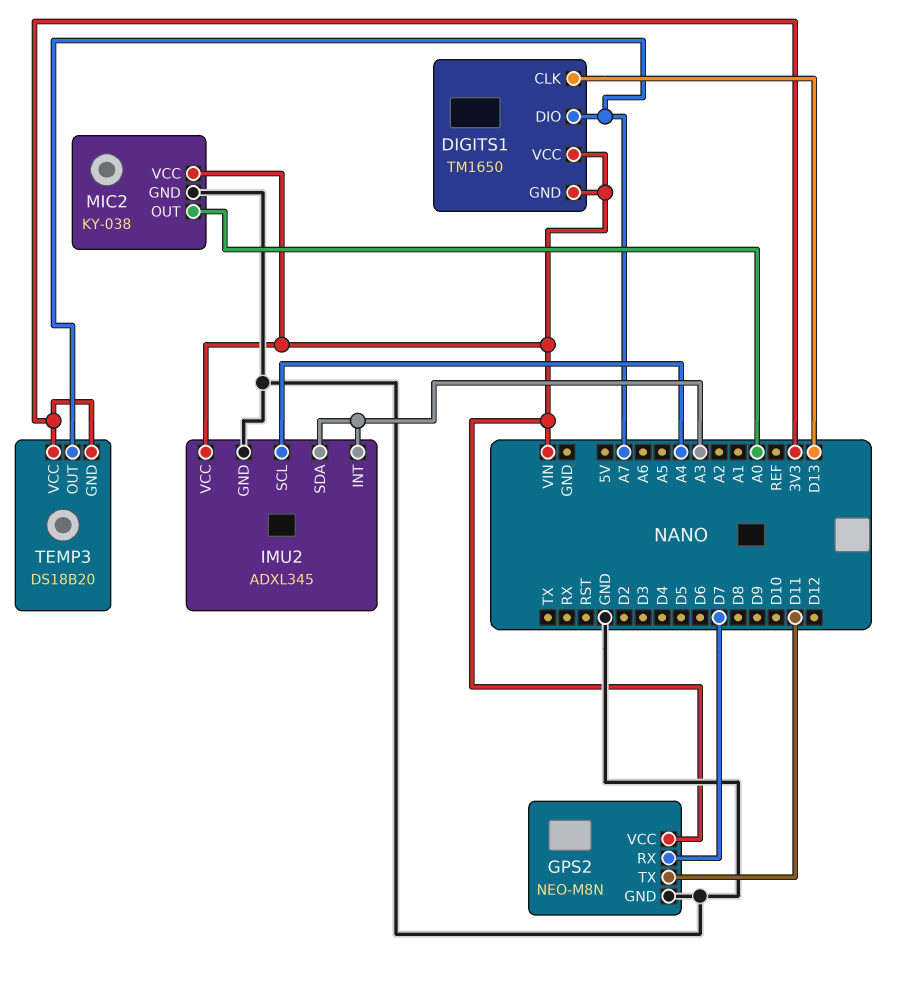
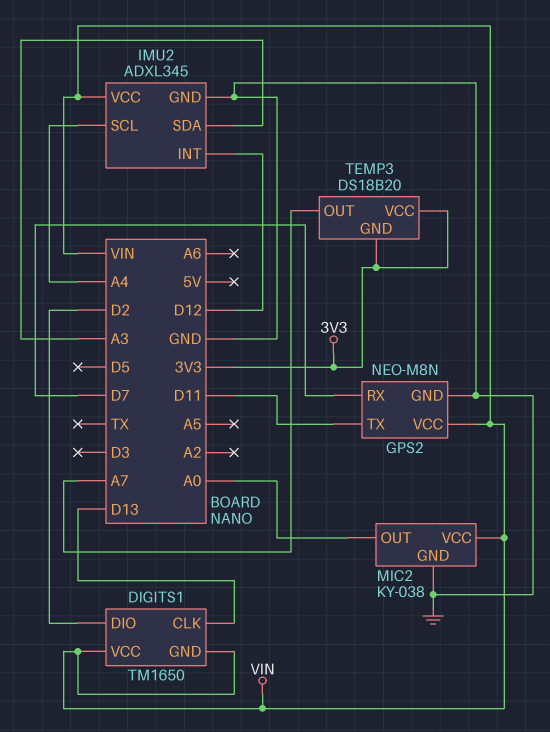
DIGITS1 pin DIO: A7 -> D2
IMU2 pin INT: A3 -> D12

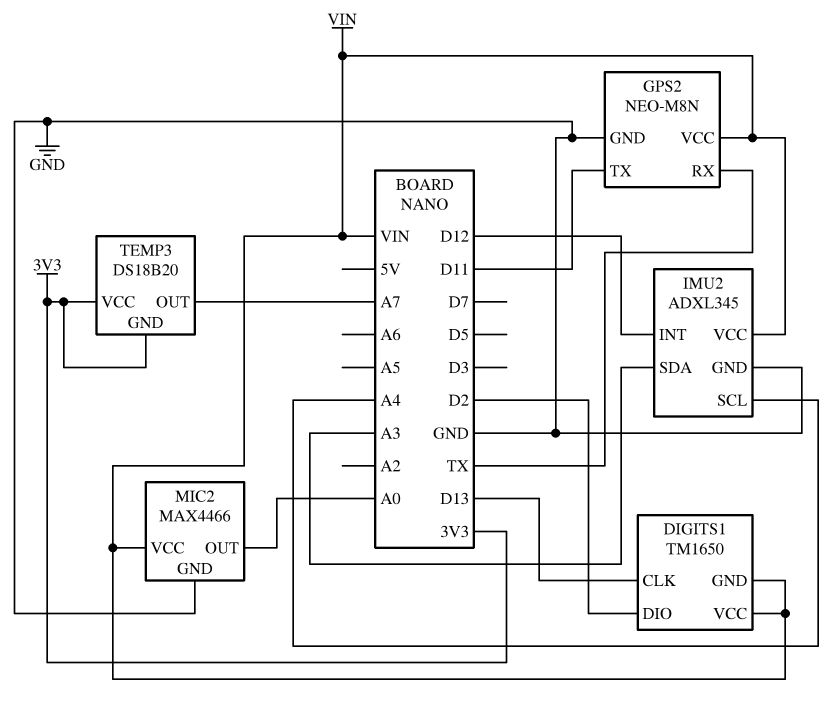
GPS2 pin RX: D7 -> TX
MIC2: KY-038 -> MAX4466

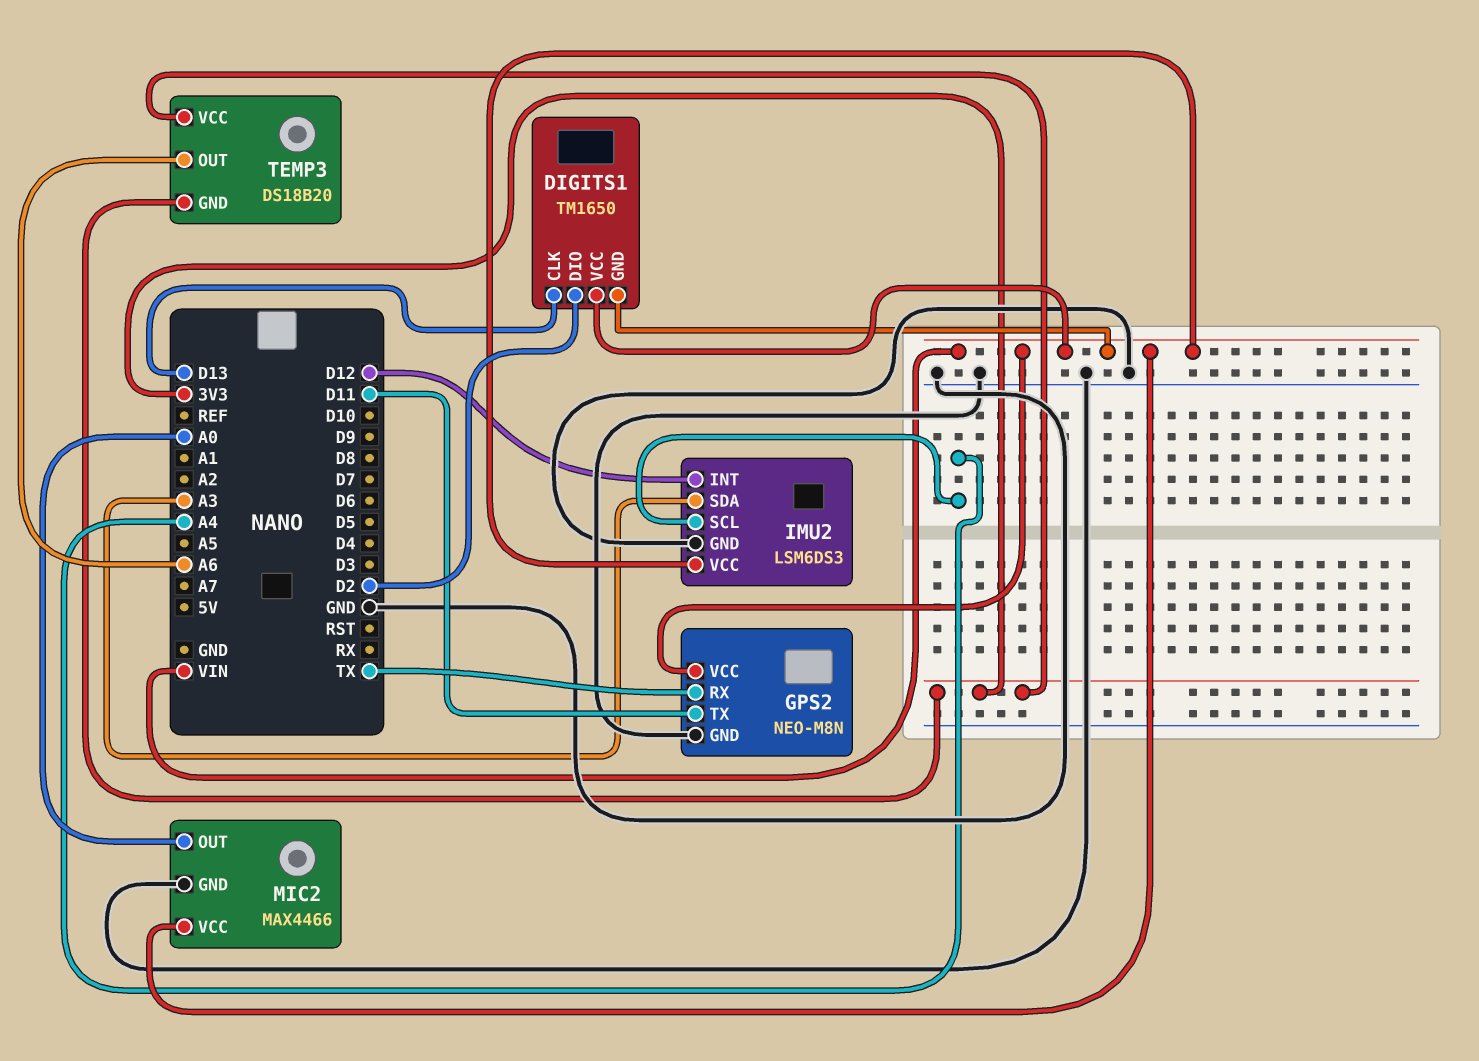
IMU2: ADXL345 -> LSM6DS3
TEMP3 pin OUT: A7 -> A6

